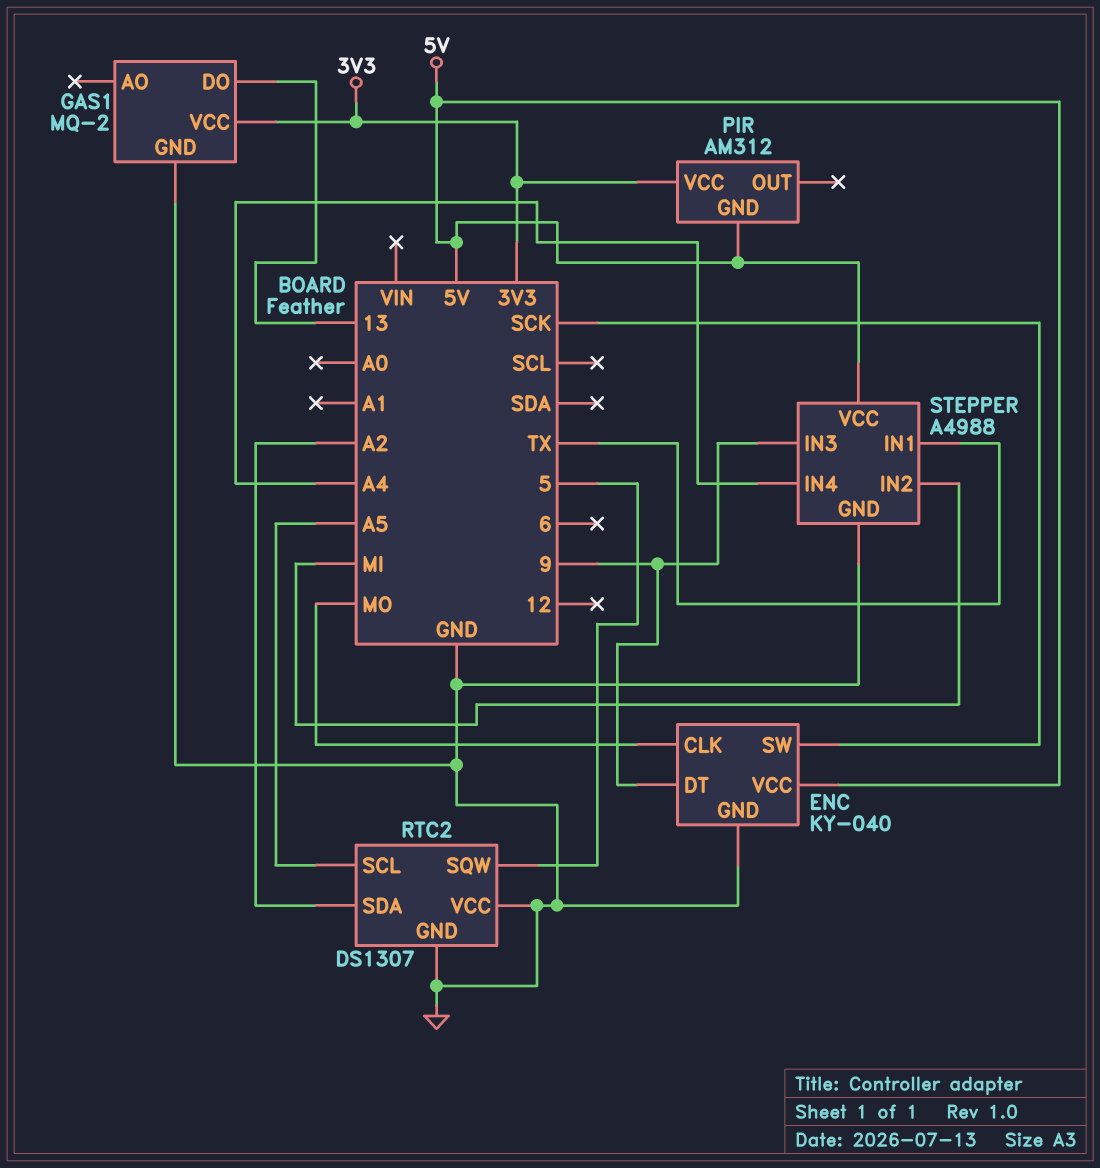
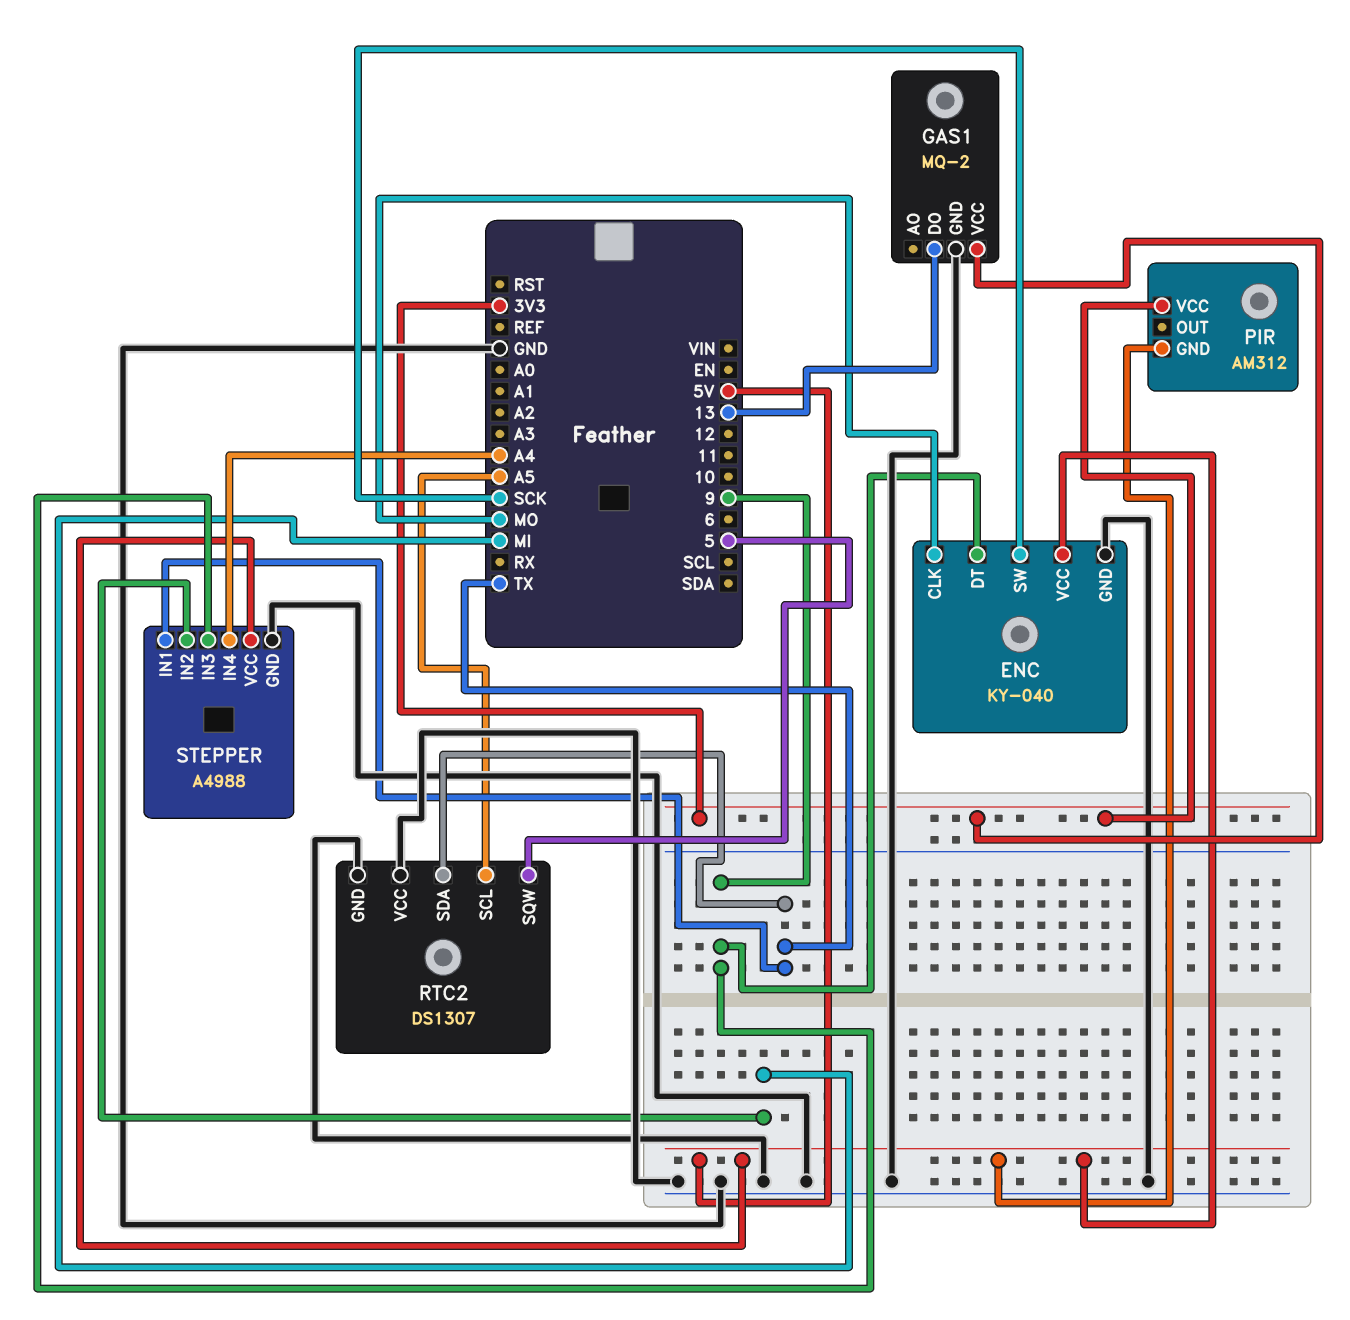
RTC2 pin SDA: A2 -> TX

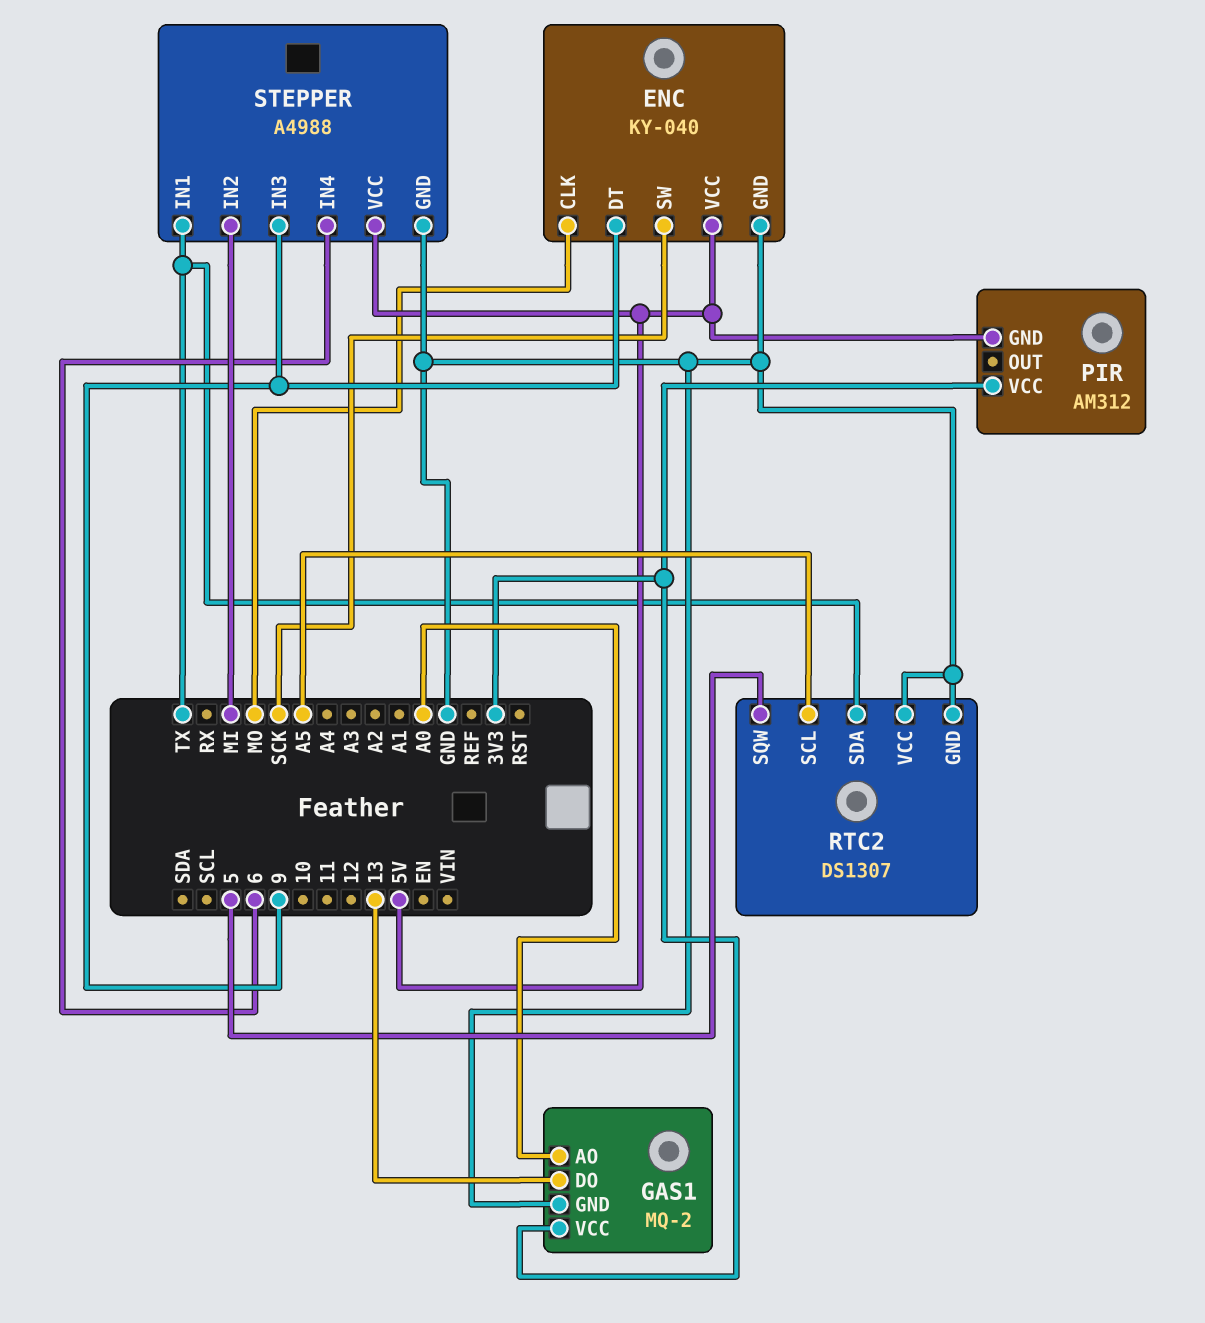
GAS1 pin AO: none -> A0
STEPPER pin IN4: A4 -> 6

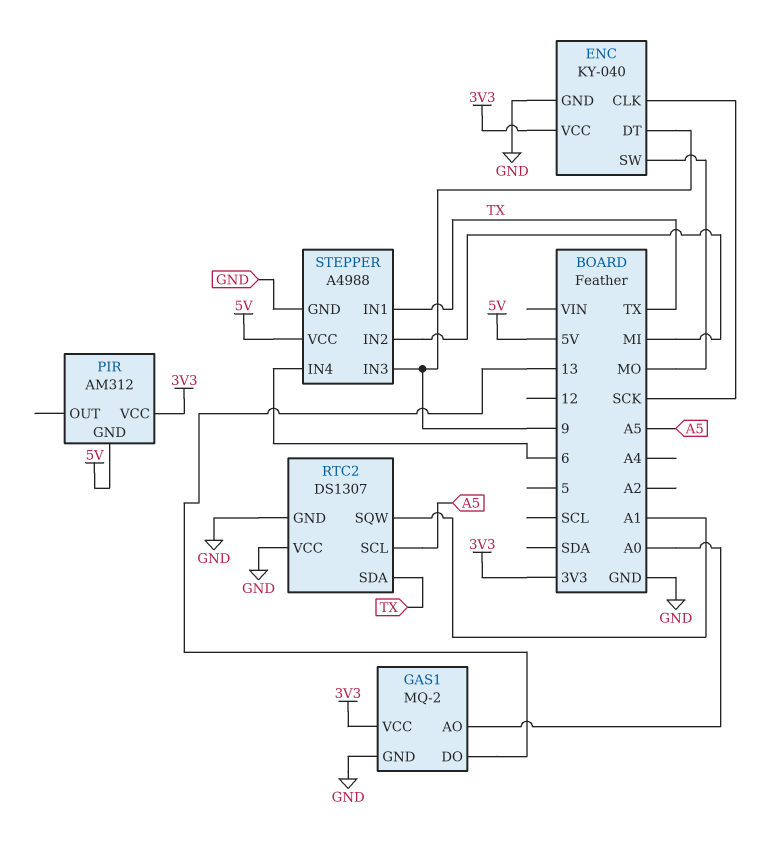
ENC pin CLK: MO -> SCK
ENC pin SW: SCK -> MO
ENC pin VCC: 5V -> 3V3
RTC2 pin SQW: 5 -> A1

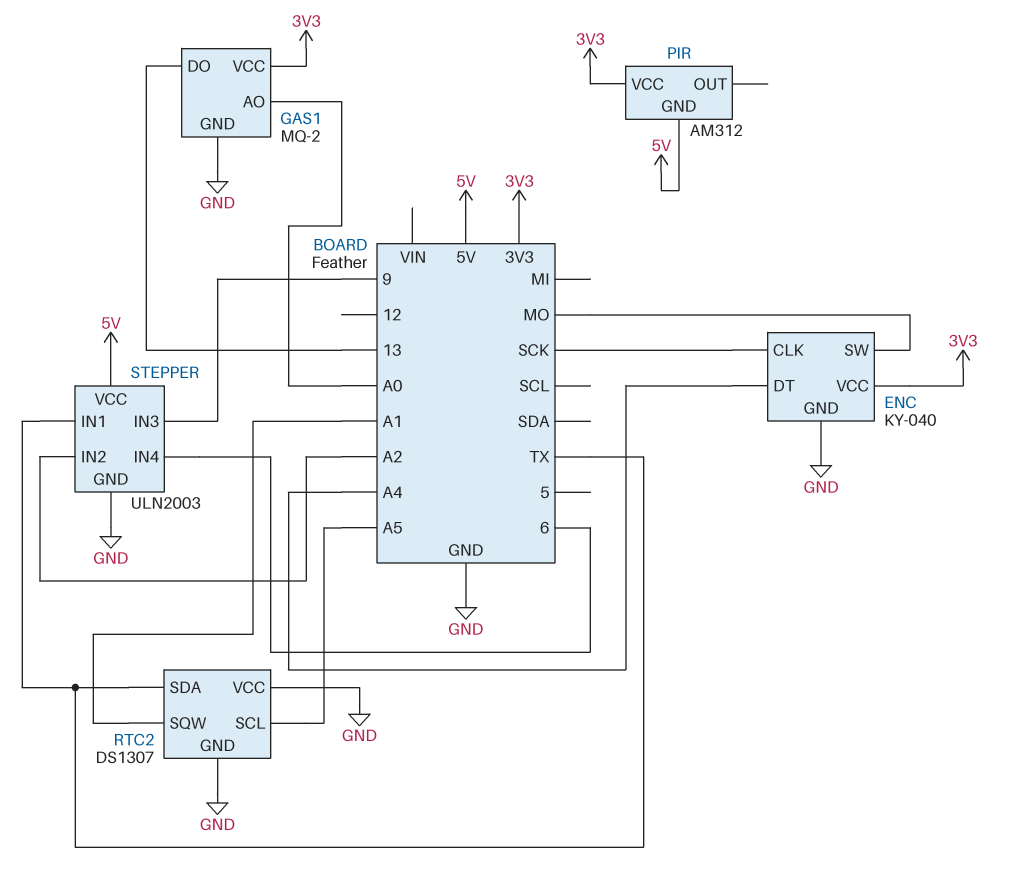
ENC pin DT: 9 -> A4
STEPPER: A4988 -> ULN2003
STEPPER pin IN2: MI -> A2

